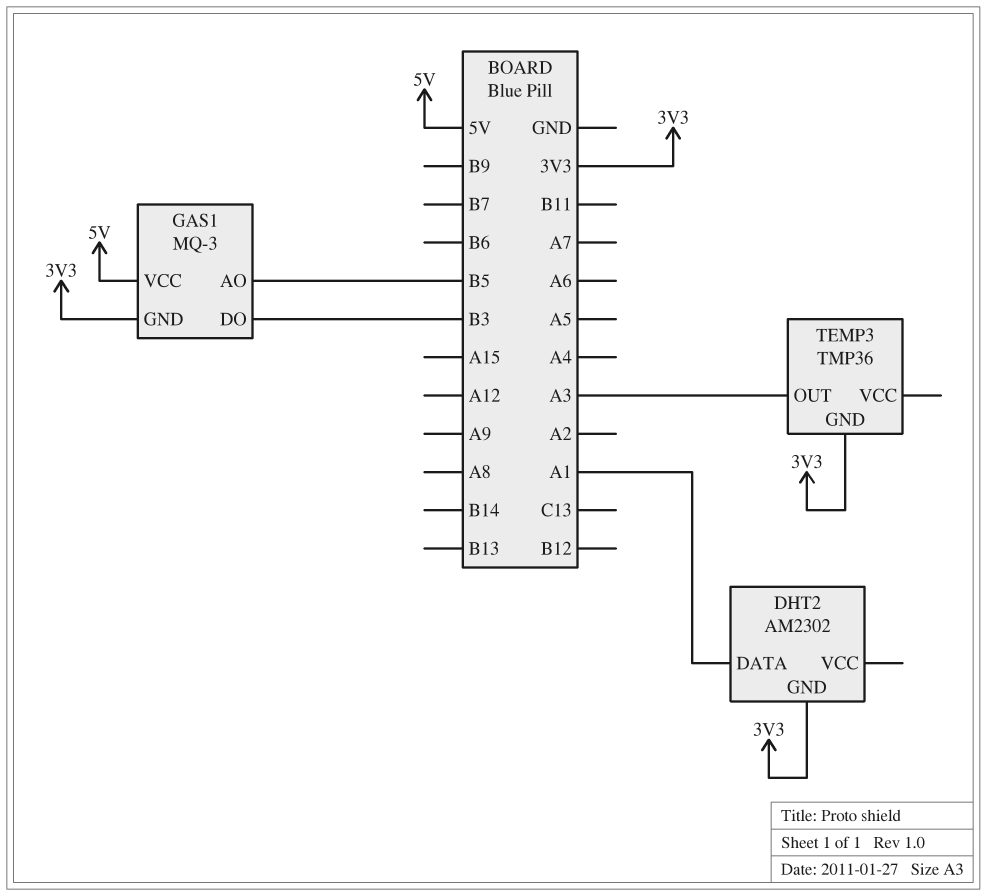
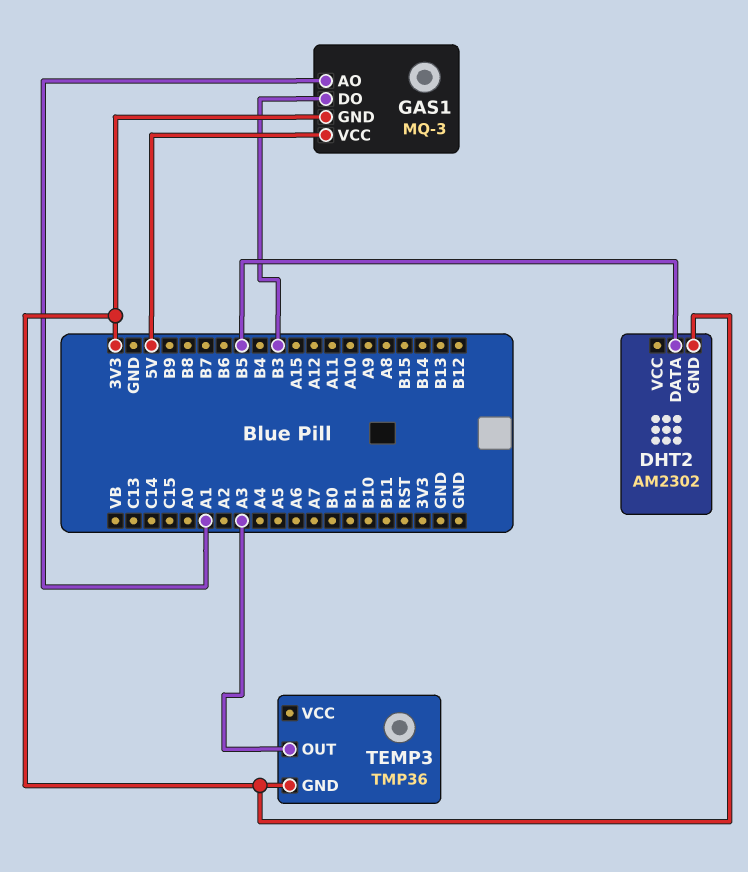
DHT2 pin DATA: A1 -> B5
GAS1 pin AO: B5 -> A1

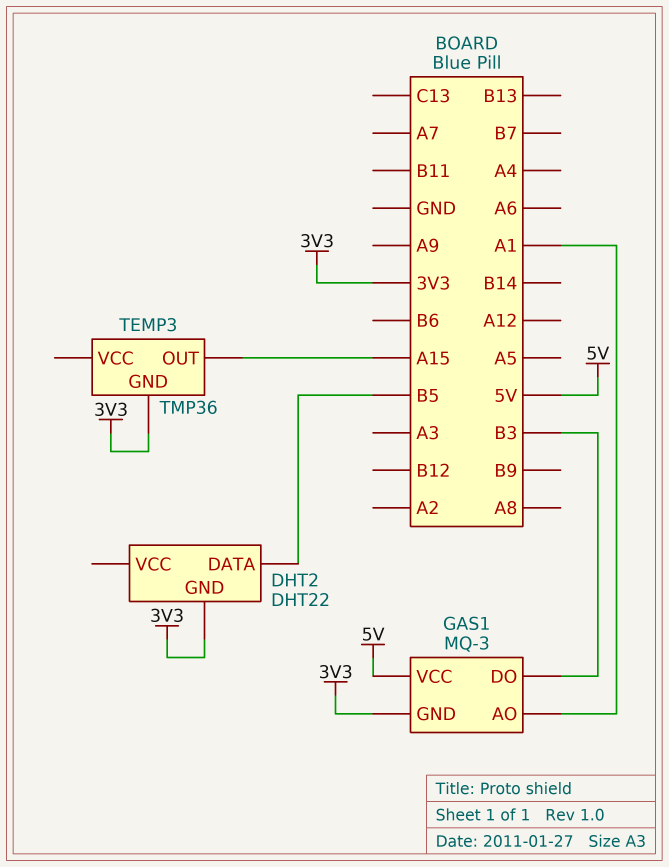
DHT2: AM2302 -> DHT22
TEMP3 pin OUT: A3 -> A15

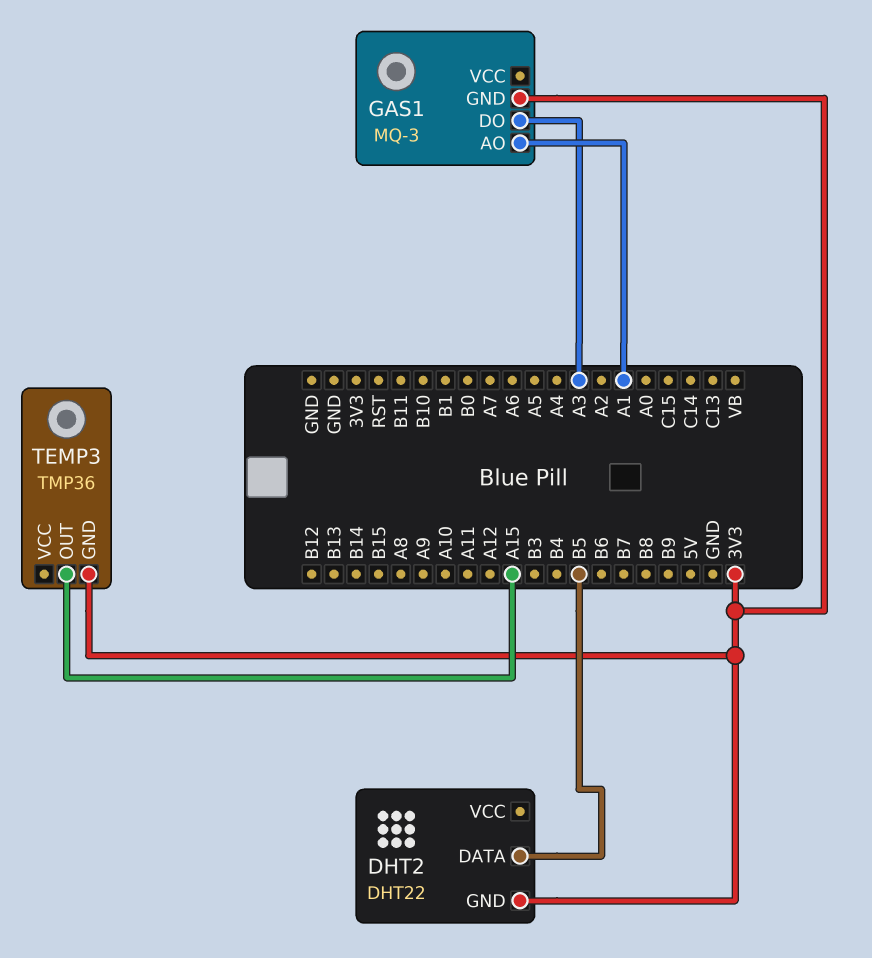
GAS1 pin DO: B3 -> A3
GAS1 pin VCC: 5V -> none

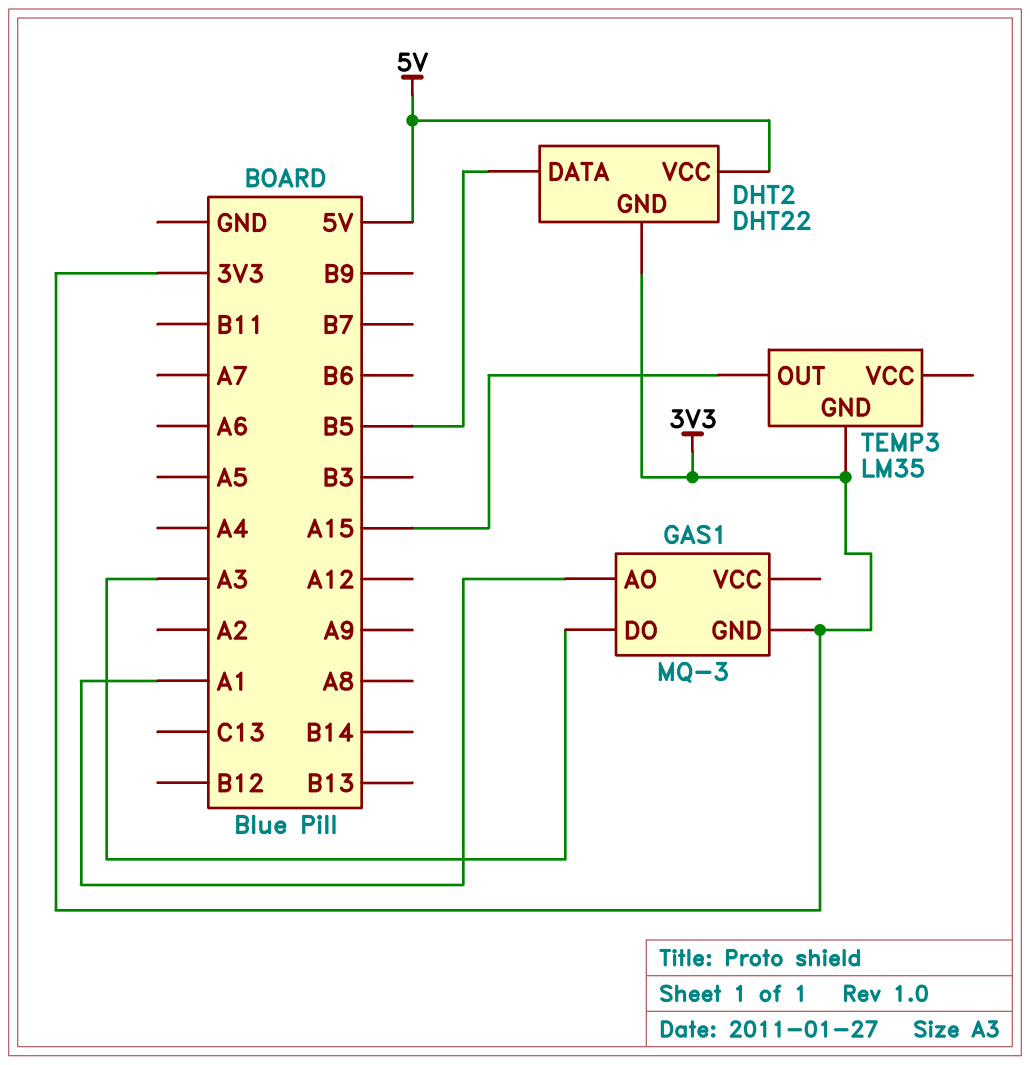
DHT2 pin VCC: none -> 5V
TEMP3: TMP36 -> LM35

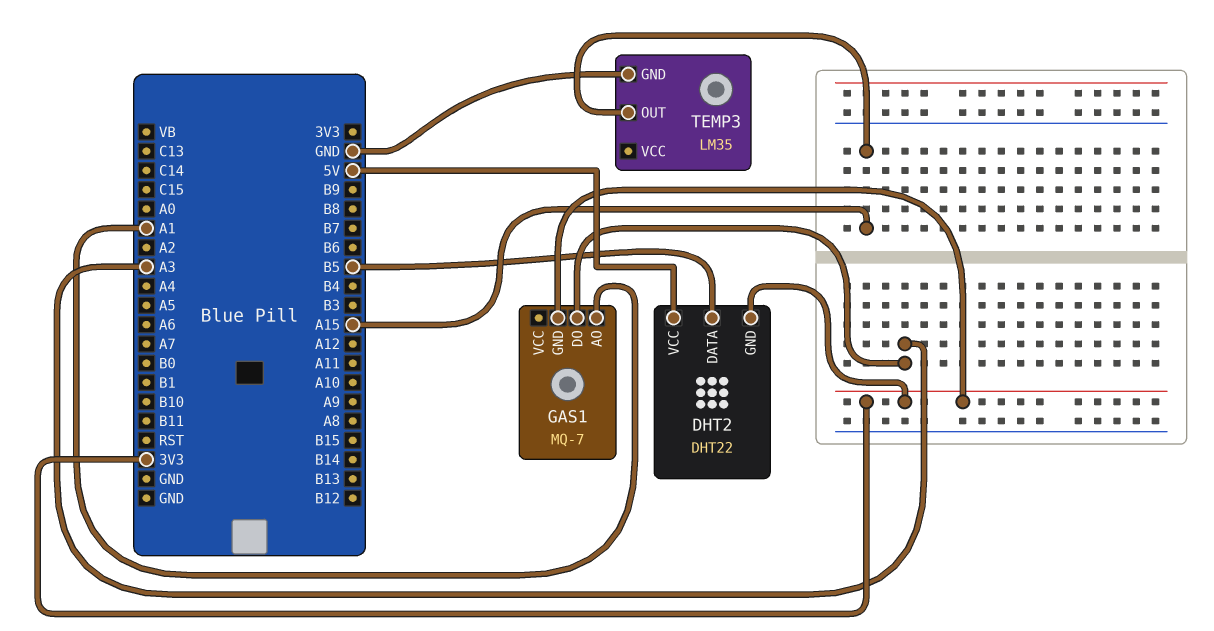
GAS1: MQ-3 -> MQ-7
TEMP3 pin GND: 3V3 -> GND

